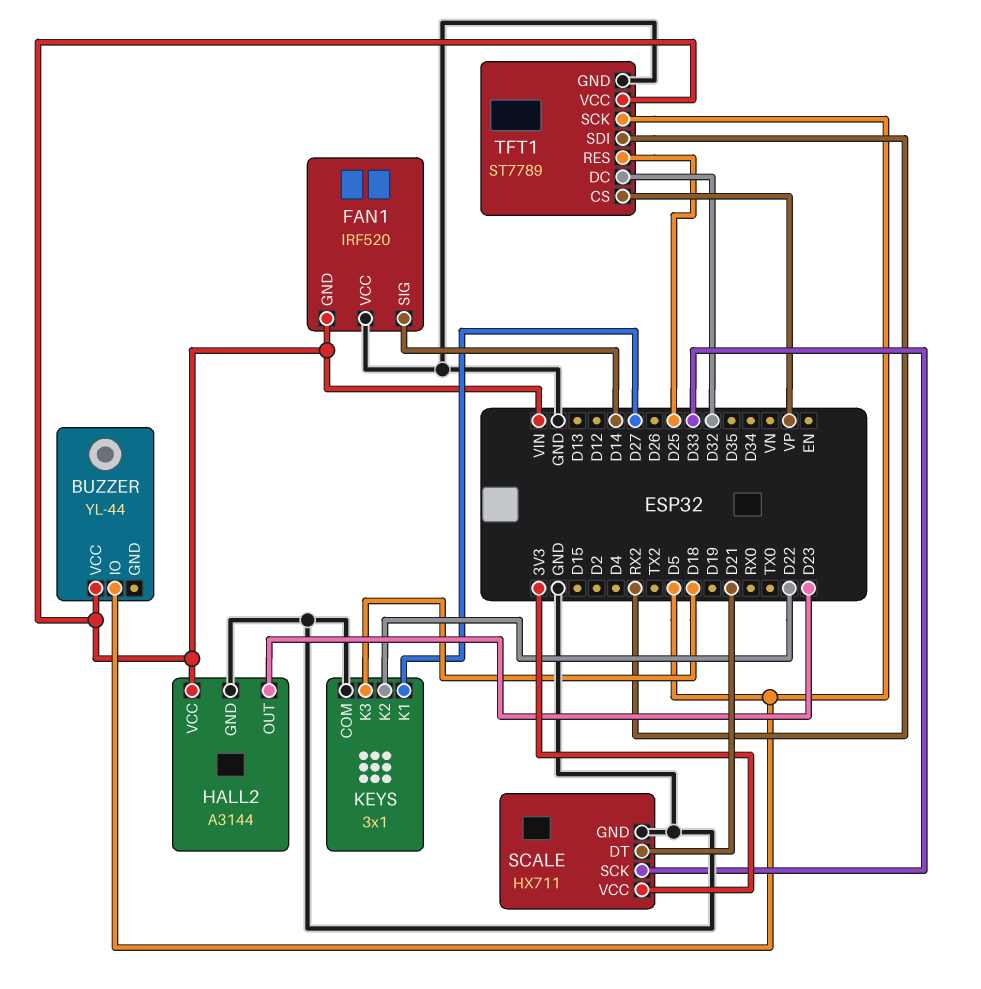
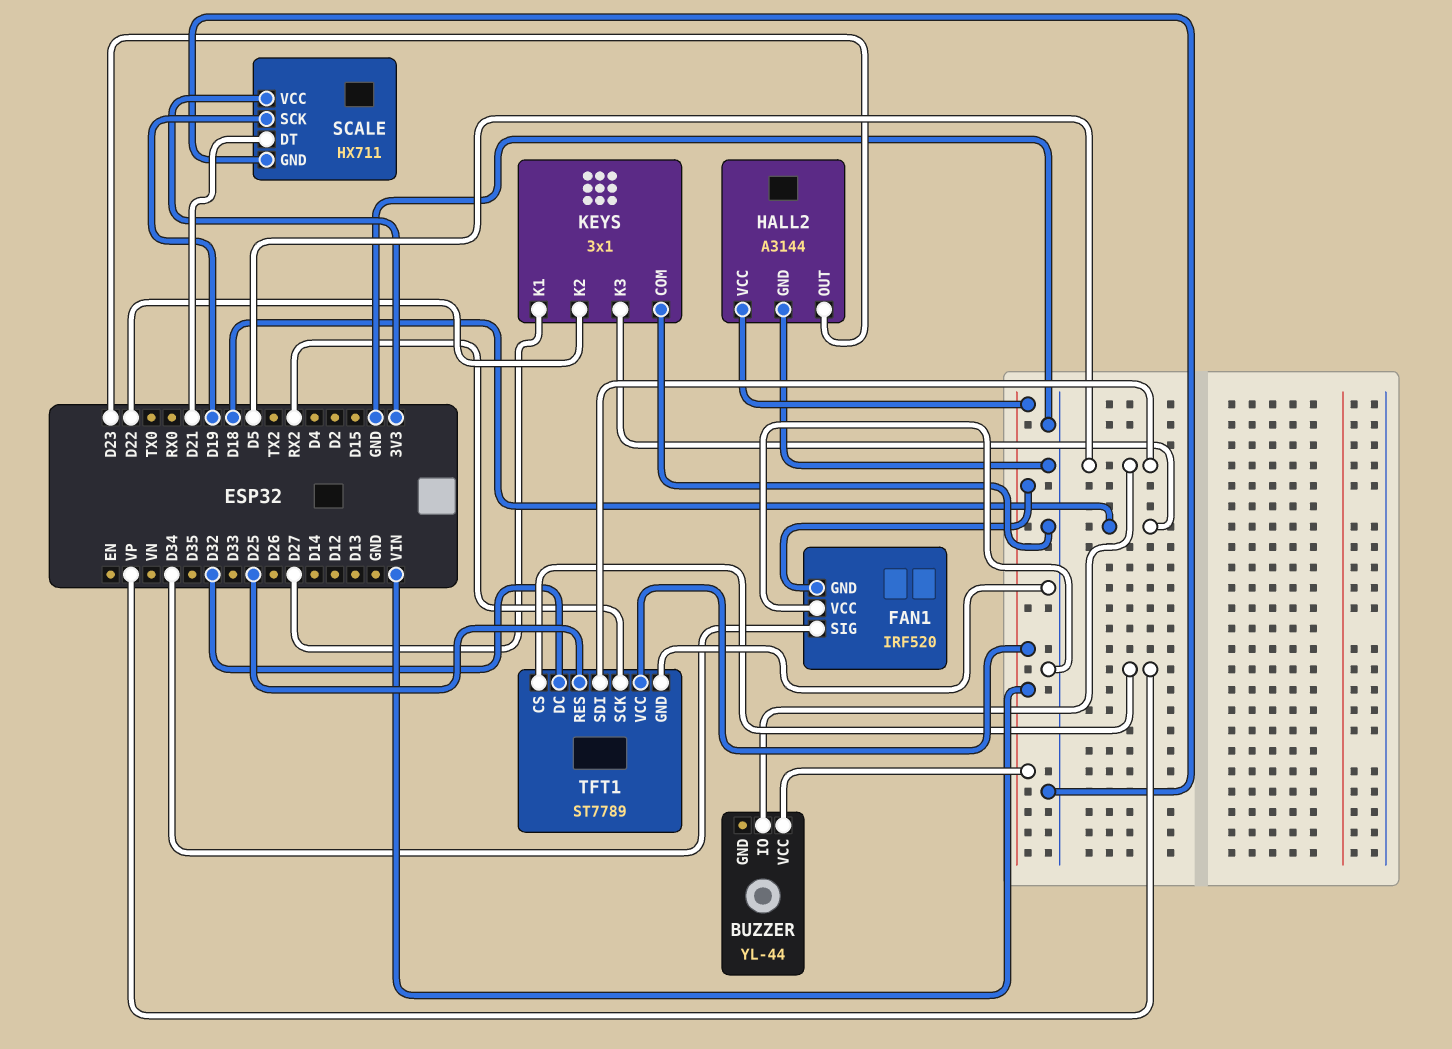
FAN1 pin SIG: D14 -> D34
SCALE pin SCK: D33 -> D19
TFT1 pin SCK: D5 -> RX2
TFT1 pin SDI: RX2 -> D5

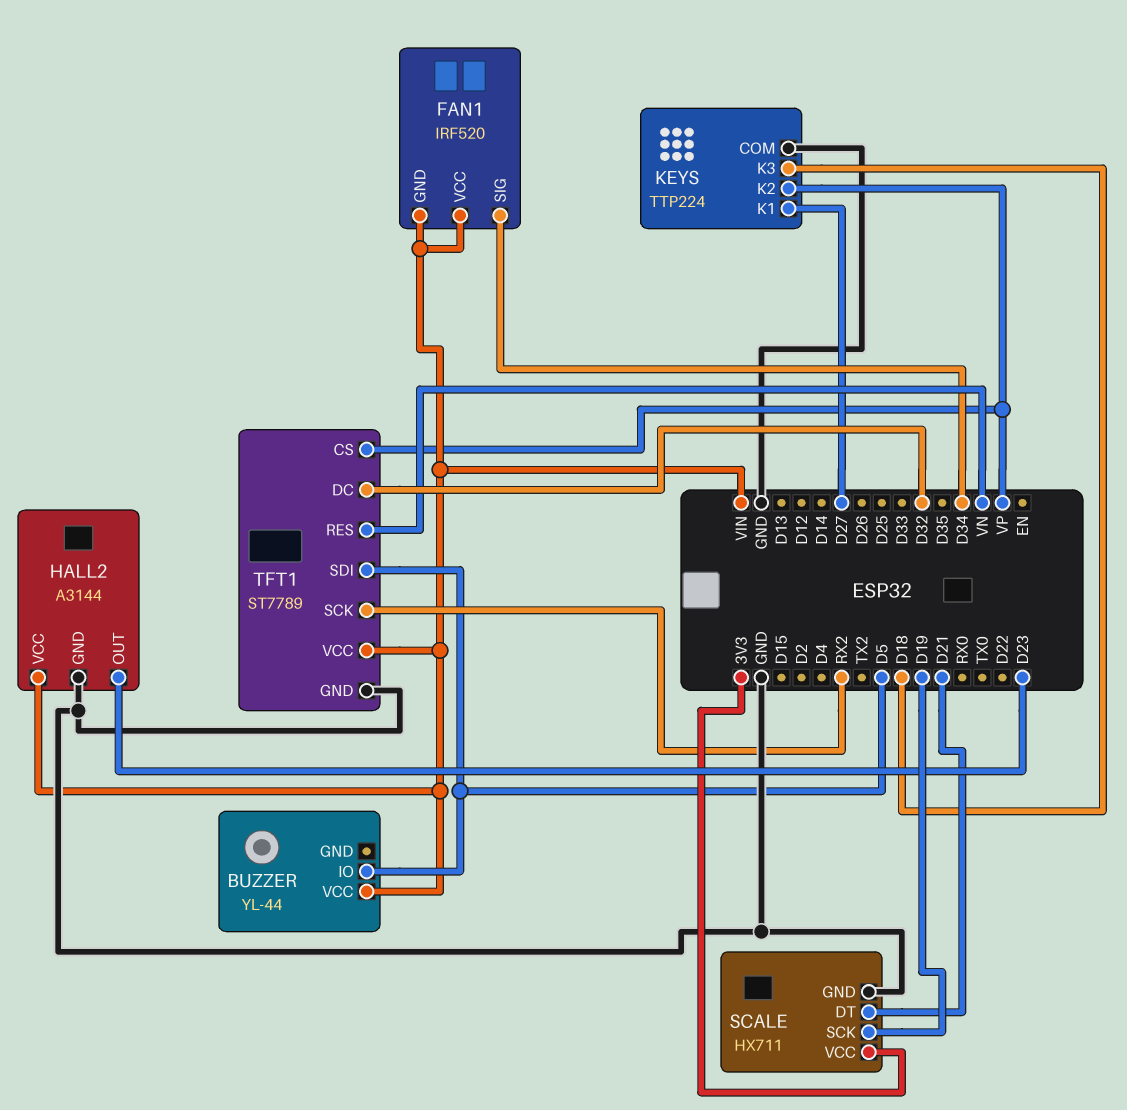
FAN1 pin VCC: GND -> VIN
KEYS: 3x1 -> TTP224
KEYS pin K2: D22 -> VP
TFT1 pin RES: D25 -> VN

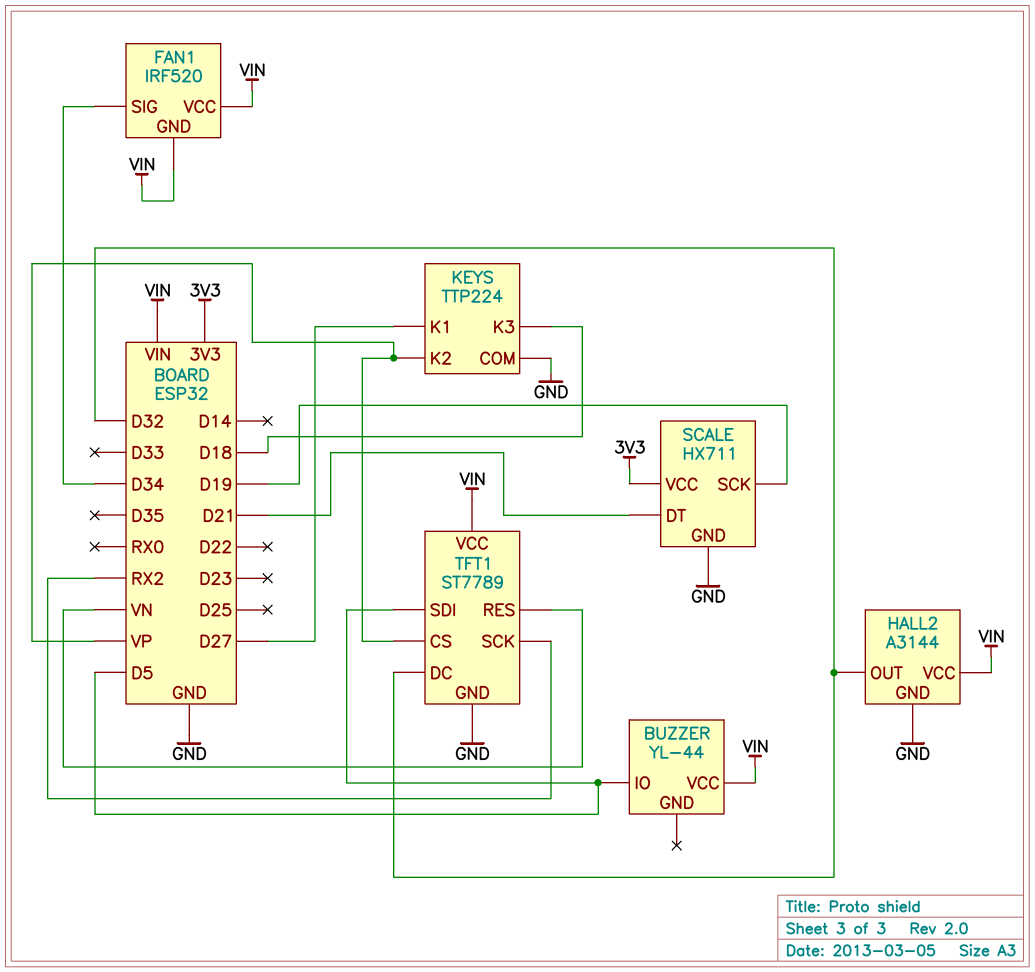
HALL2 pin OUT: D23 -> D32

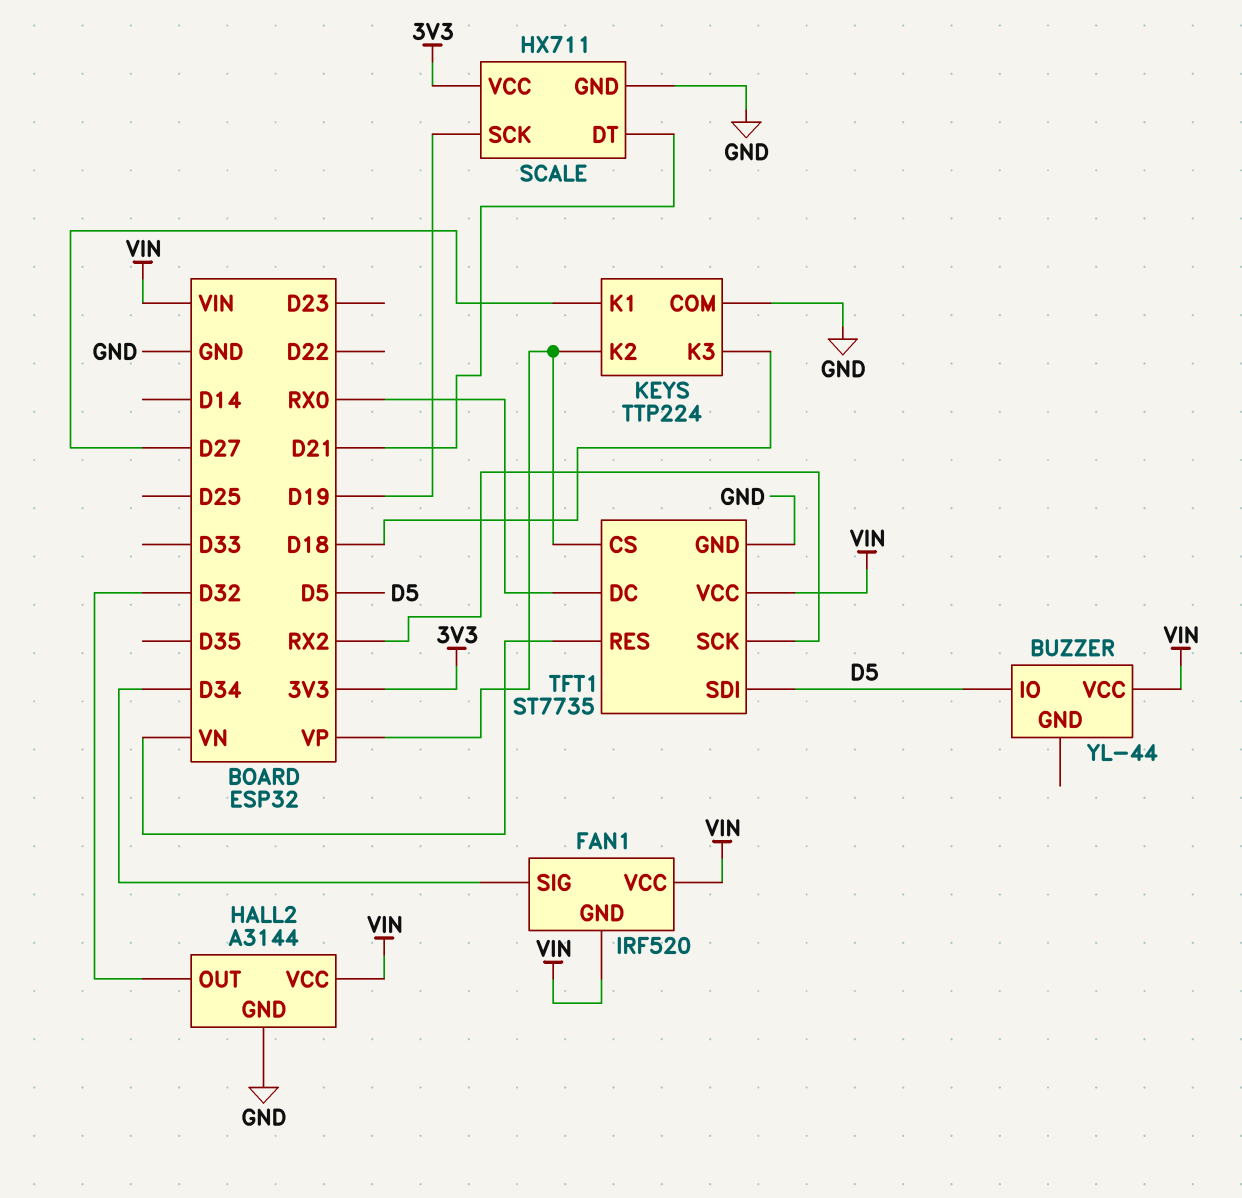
TFT1: ST7789 -> ST7735
TFT1 pin DC: D32 -> RX0

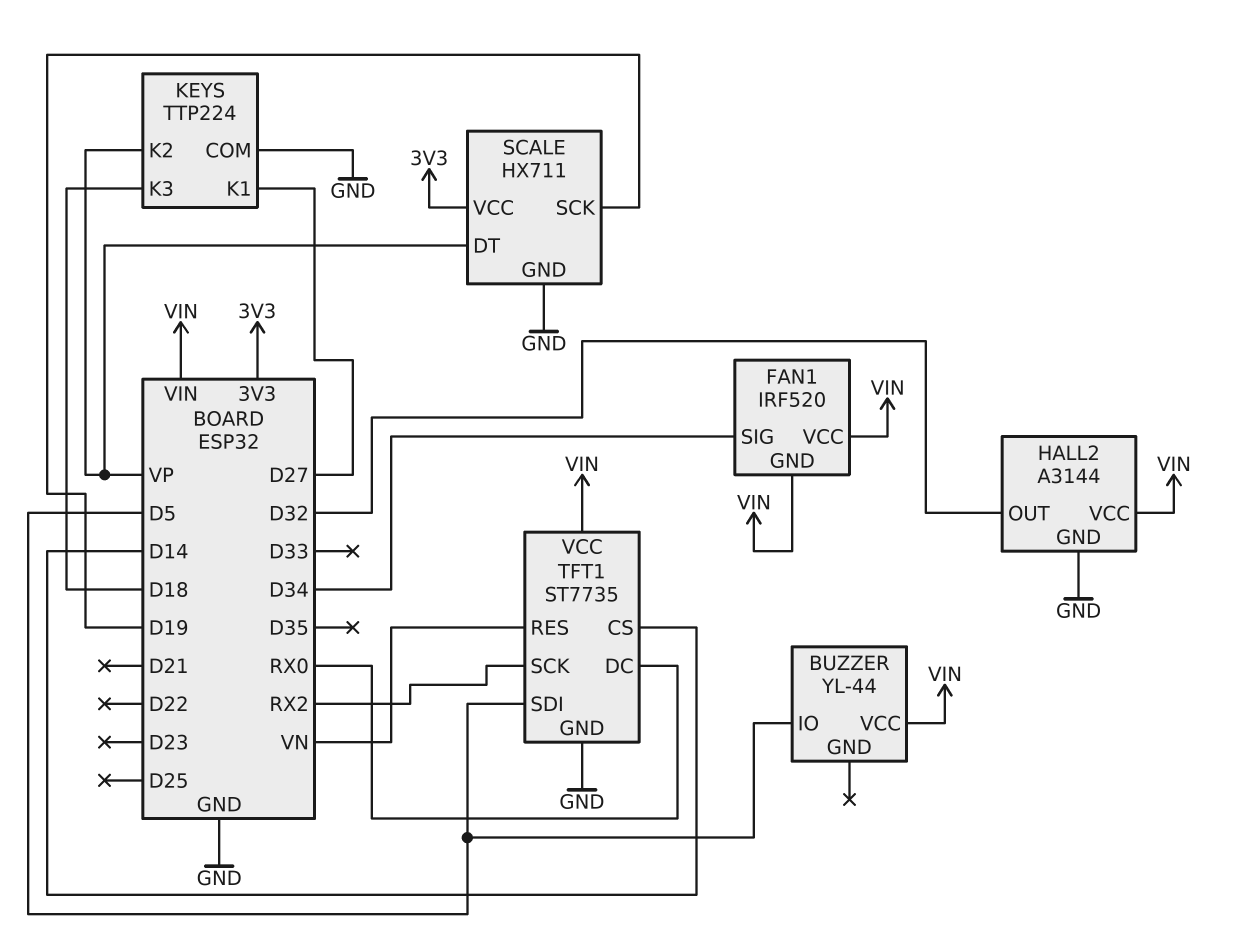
SCALE pin DT: D21 -> VP
TFT1 pin CS: VP -> D14

